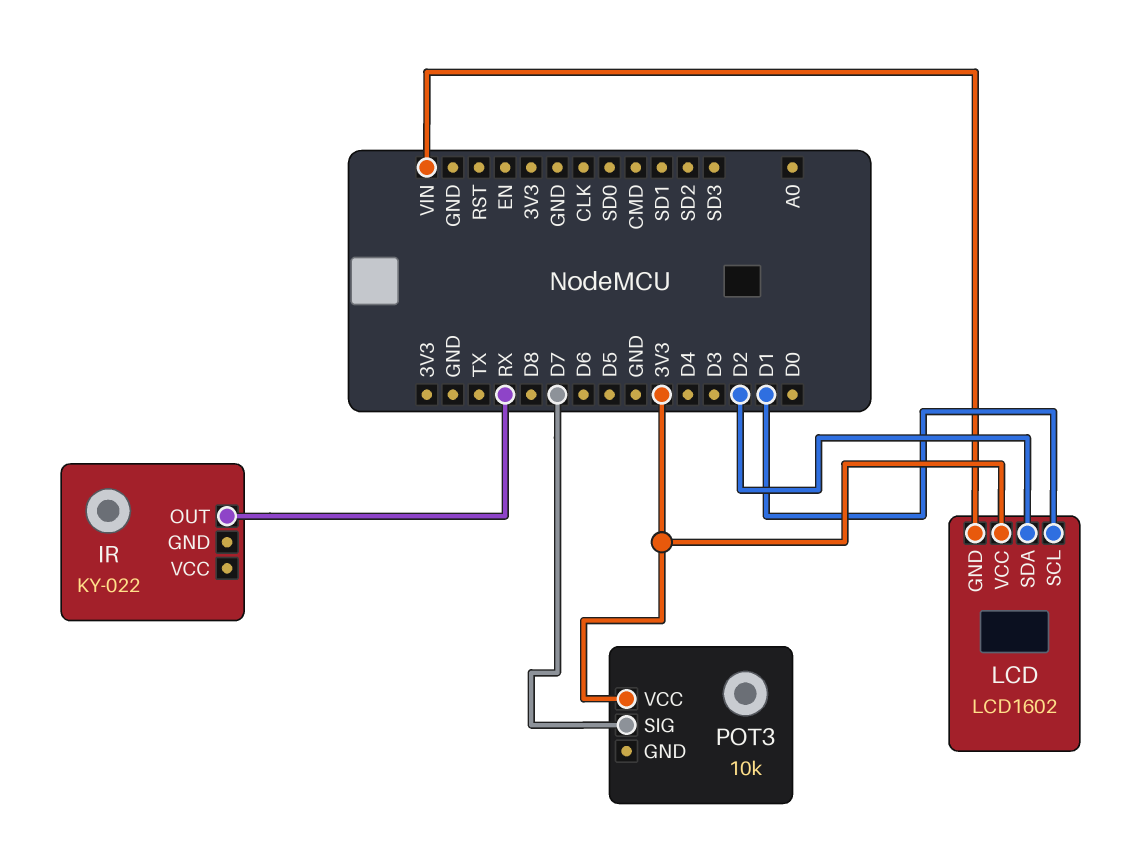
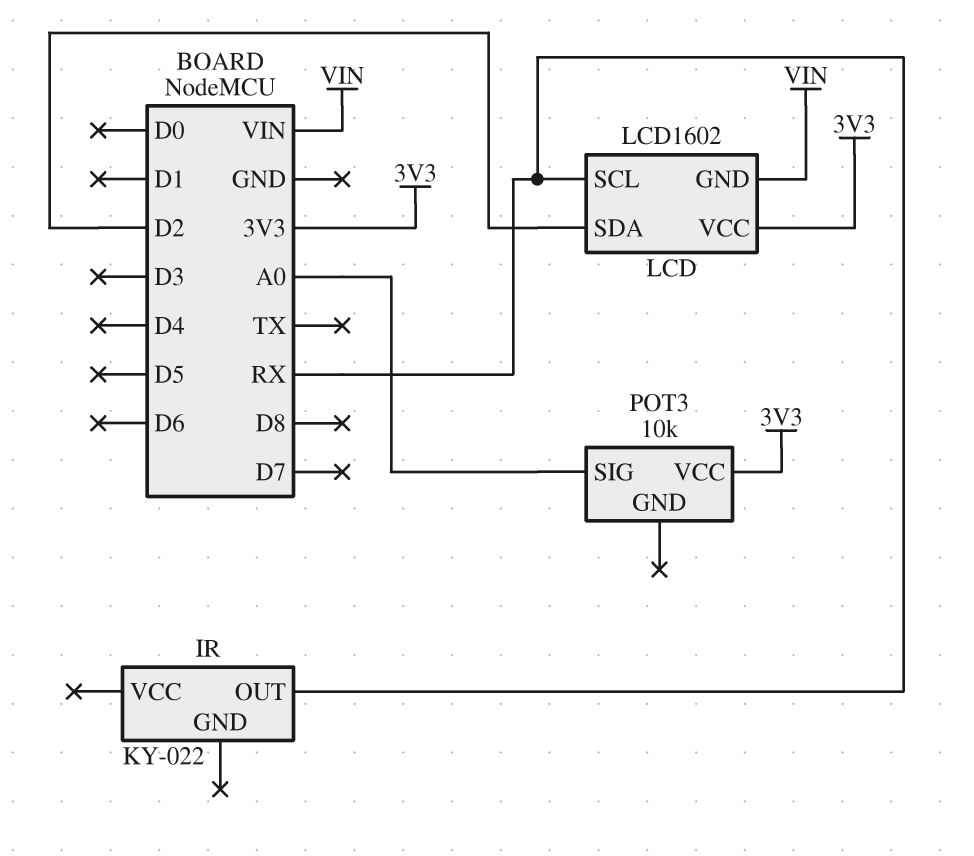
LCD pin SCL: D1 -> RX
POT3 pin SIG: D7 -> A0

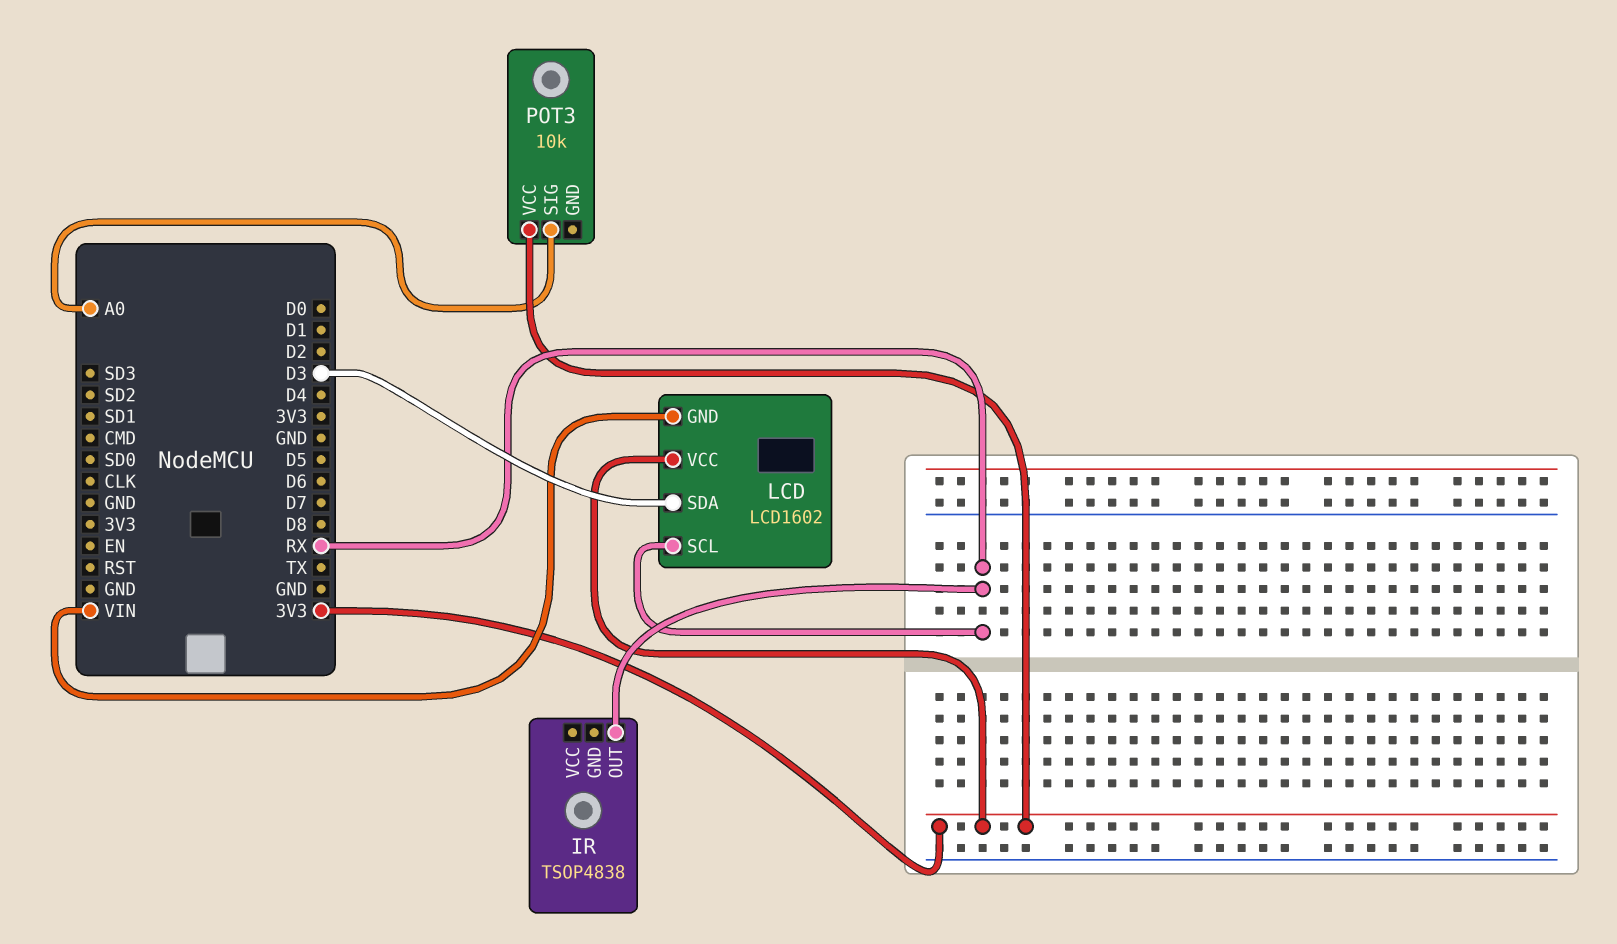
IR: KY-022 -> TSOP4838
LCD pin SDA: D2 -> D3

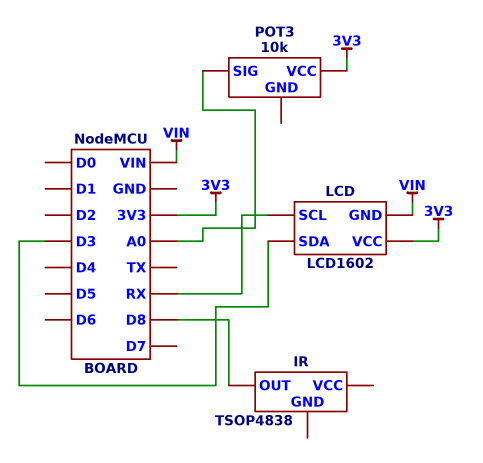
IR pin OUT: RX -> D8

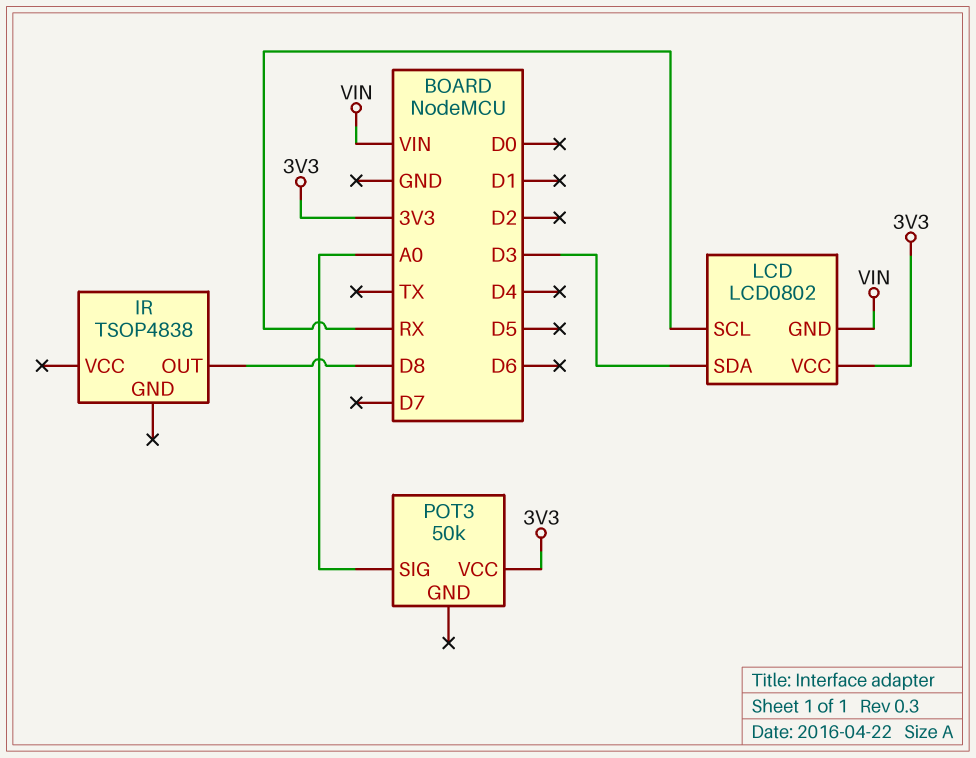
LCD: LCD1602 -> LCD0802
POT3: 10k -> 50k

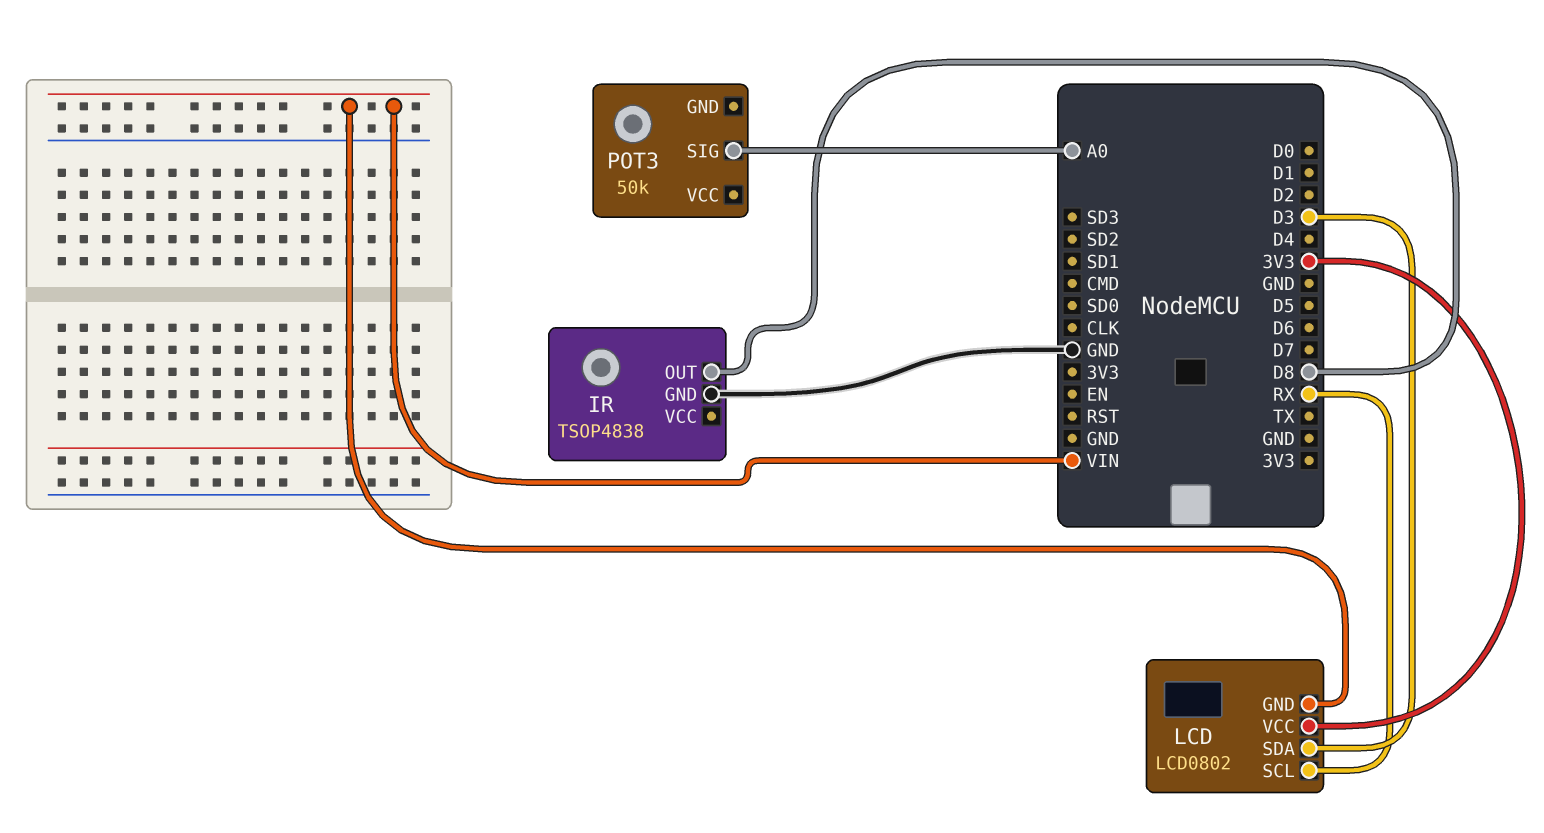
IR pin GND: none -> GND
POT3 pin VCC: 3V3 -> none

